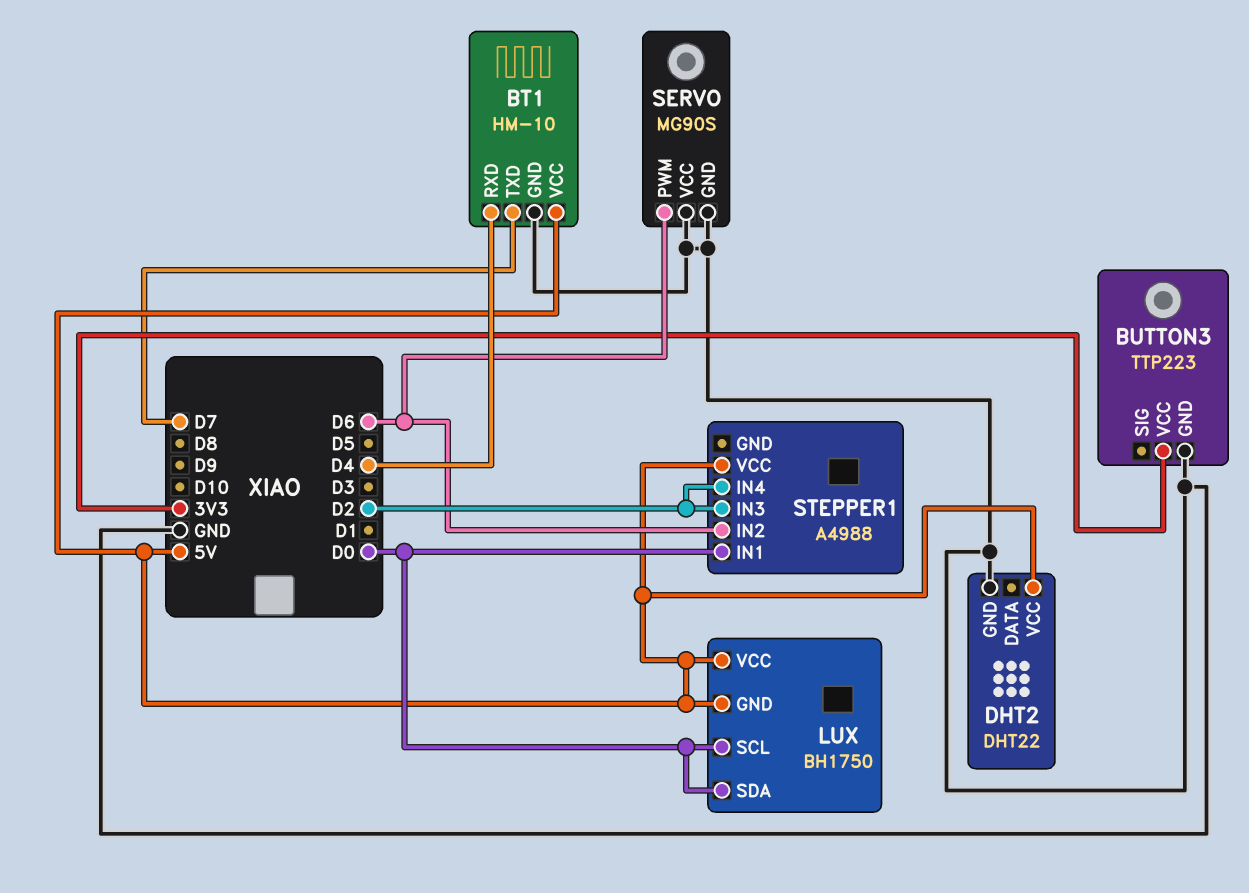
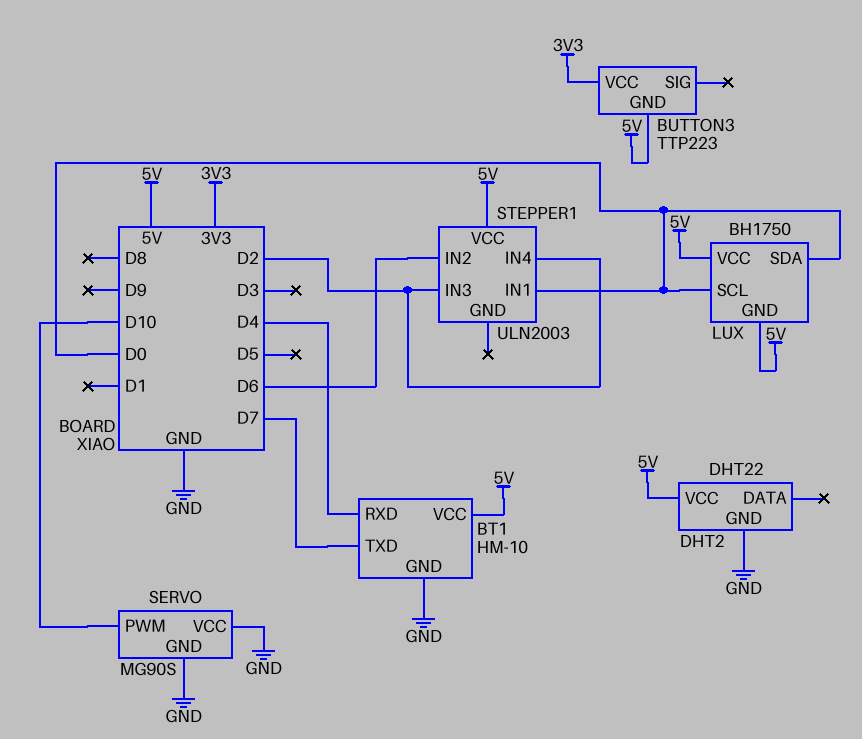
BUTTON3 pin GND: GND -> 5V
SERVO pin PWM: D6 -> D10
STEPPER1: A4988 -> ULN2003

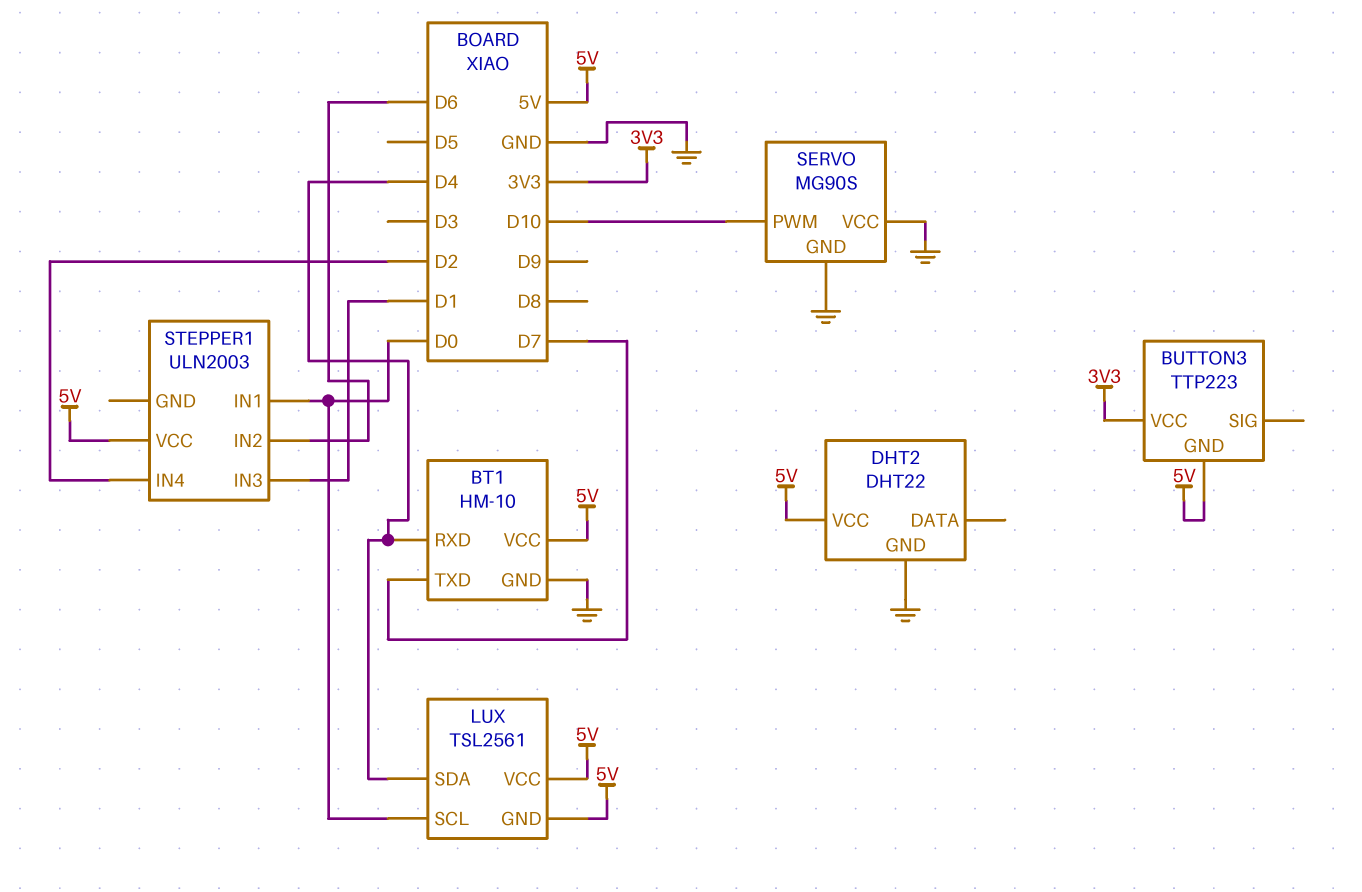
LUX: BH1750 -> TSL2561
LUX pin SDA: D0 -> D4
STEPPER1 pin IN3: D2 -> D1

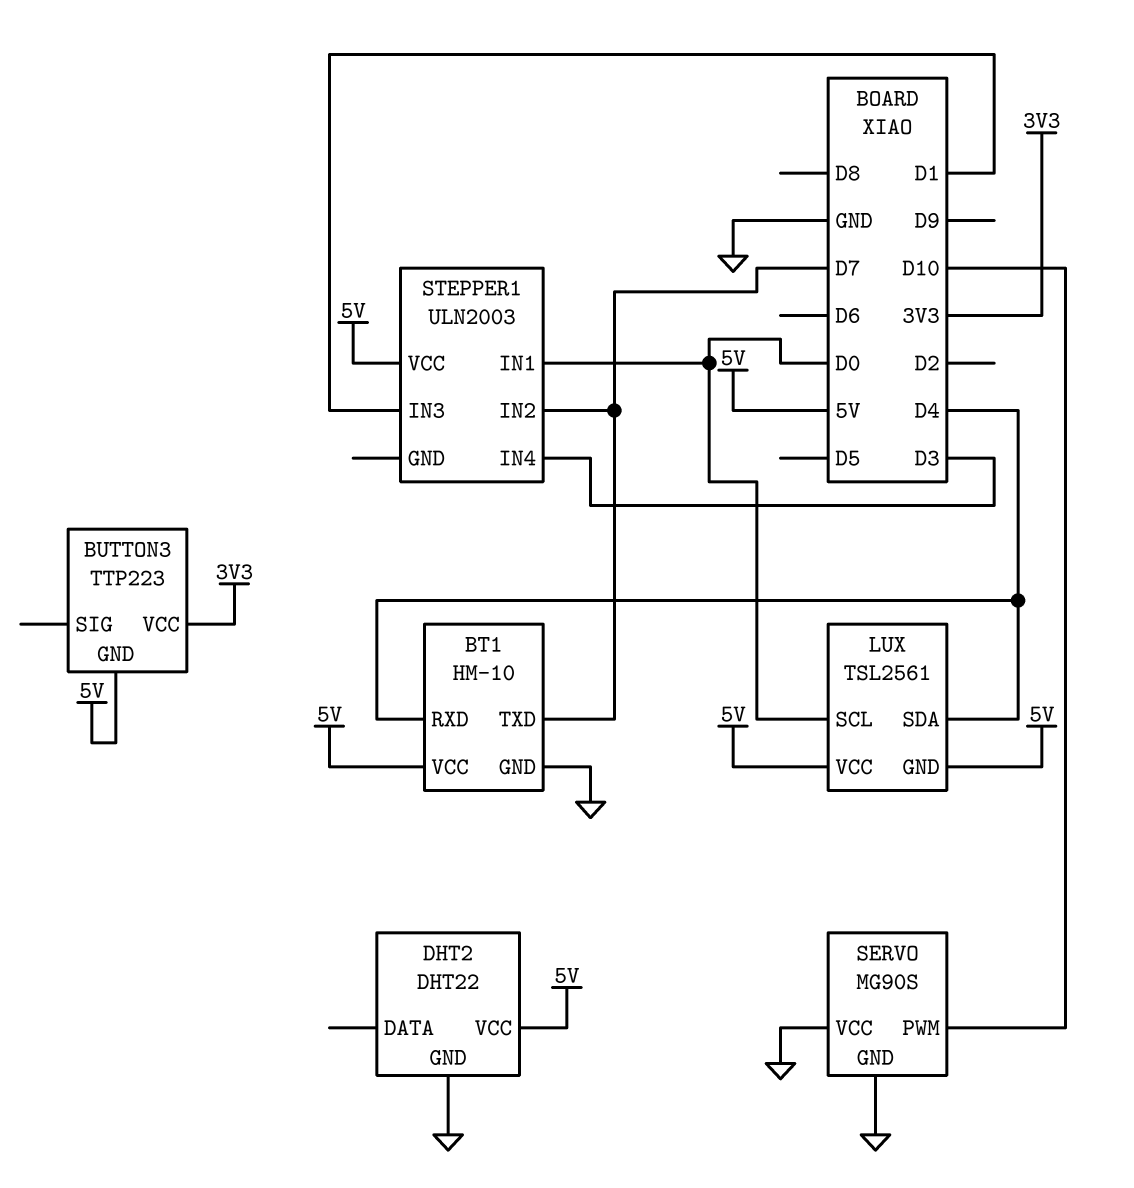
STEPPER1 pin IN2: D6 -> D7
STEPPER1 pin IN4: D2 -> D3

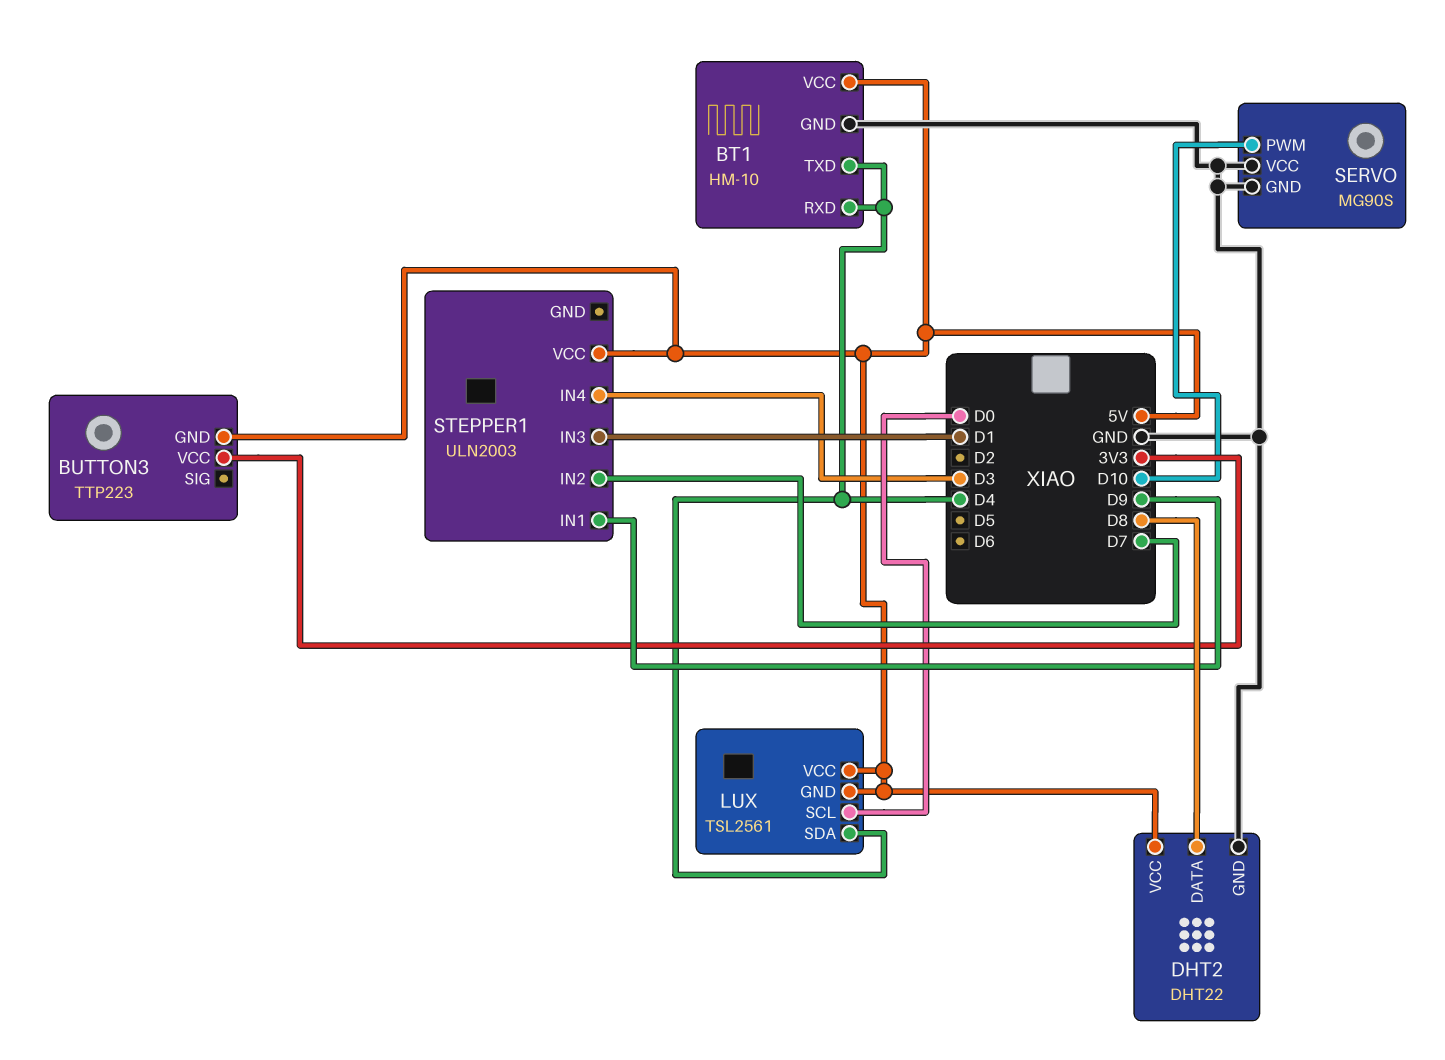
BT1 pin TXD: D7 -> D4
DHT2 pin DATA: none -> D8
STEPPER1 pin IN1: D0 -> D9

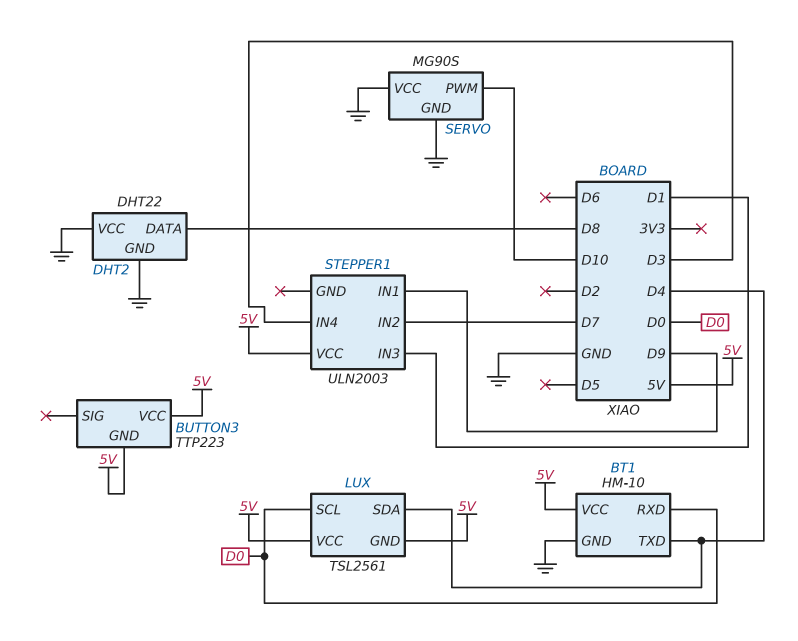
BT1 pin RXD: D4 -> D0
BUTTON3 pin VCC: 3V3 -> 5V
DHT2 pin VCC: 5V -> GND

